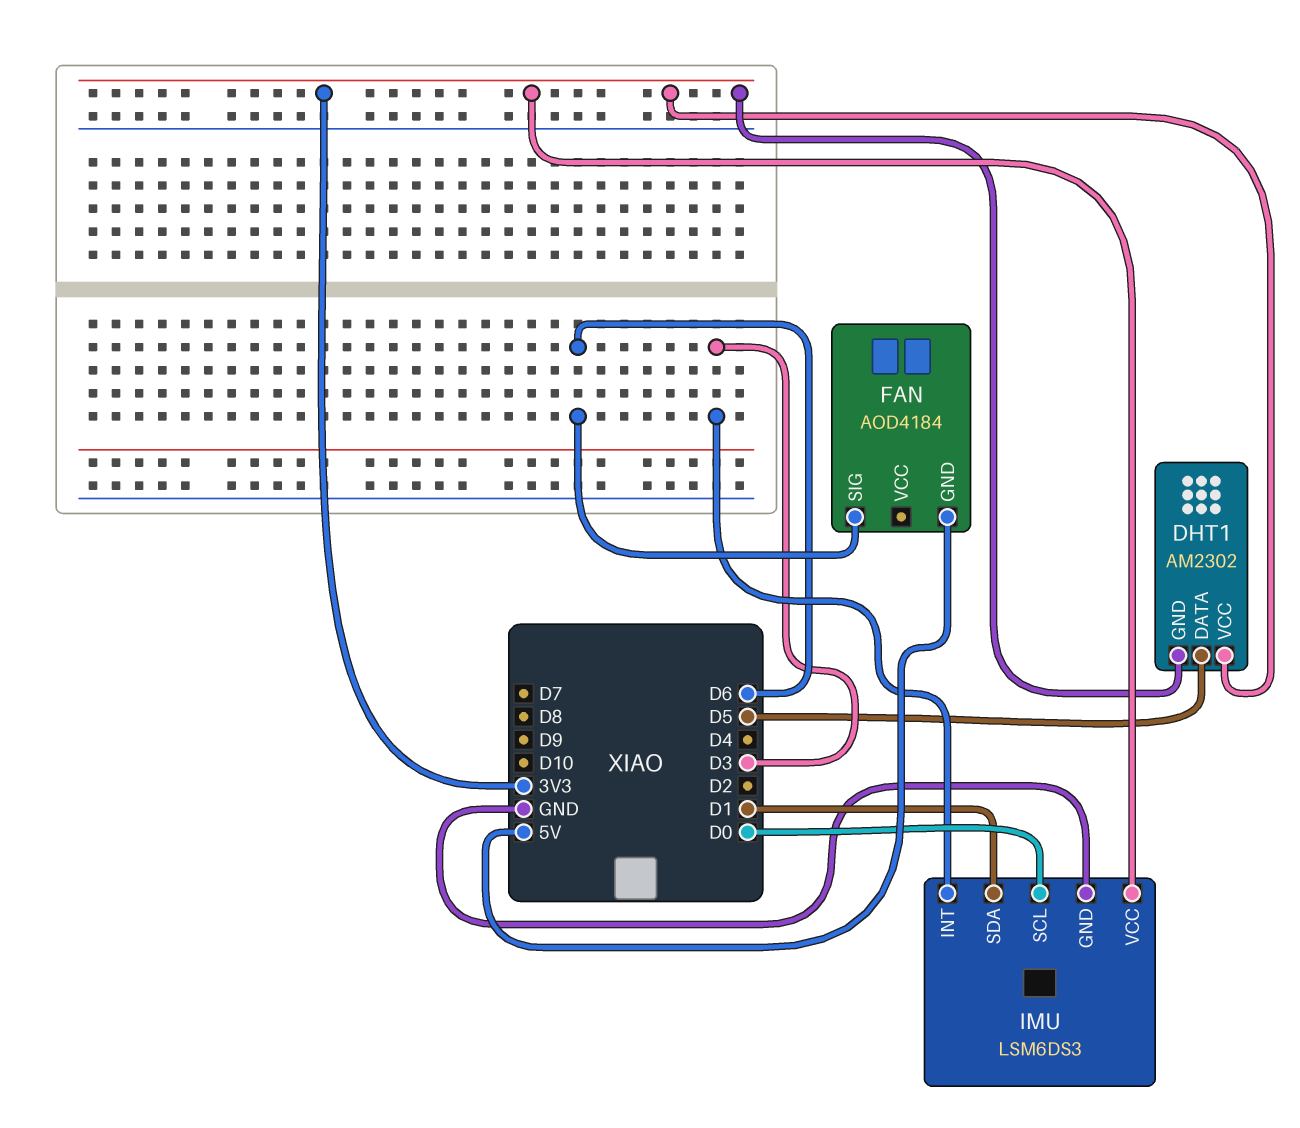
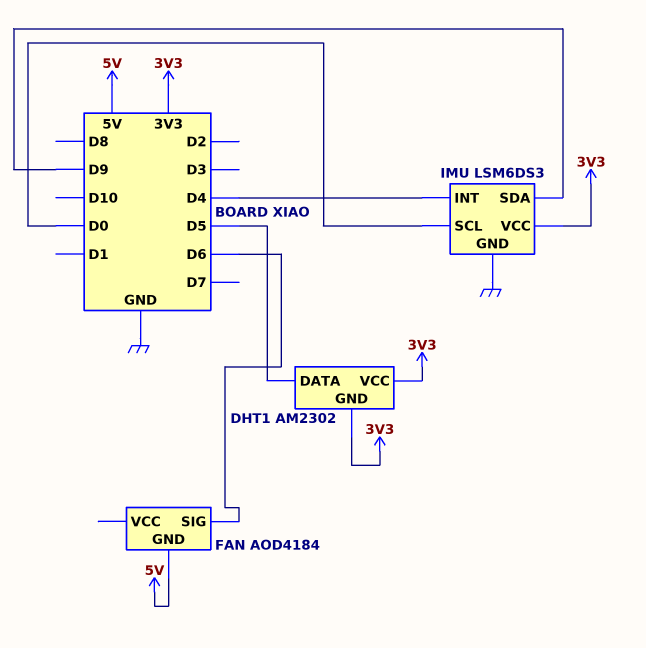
IMU pin INT: D3 -> D4
IMU pin SDA: D1 -> D9

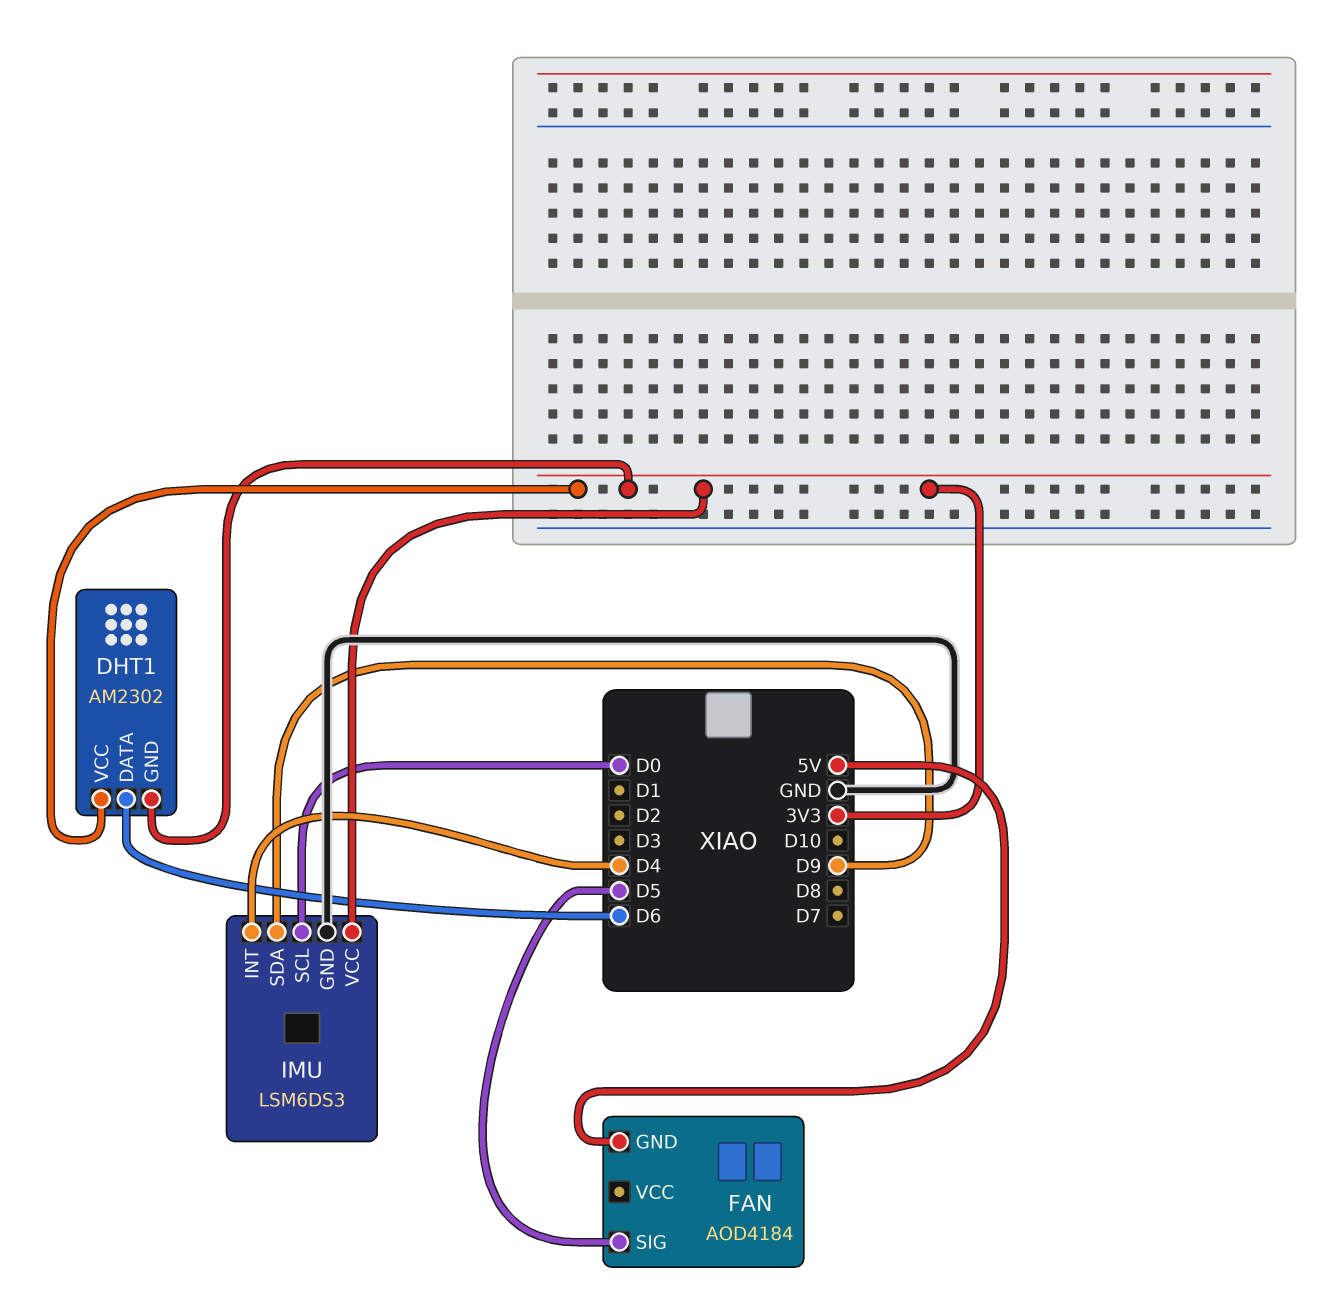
DHT1 pin DATA: D5 -> D6
FAN pin SIG: D6 -> D5

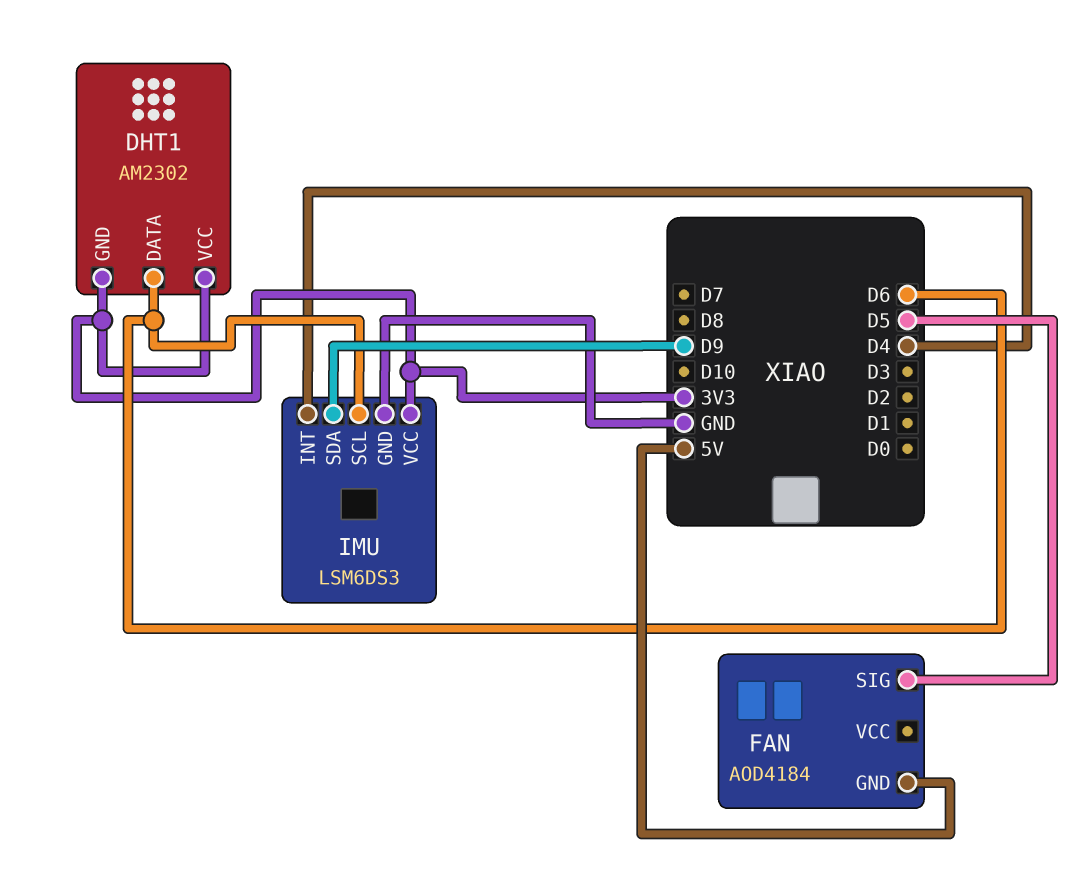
IMU pin SCL: D0 -> D6

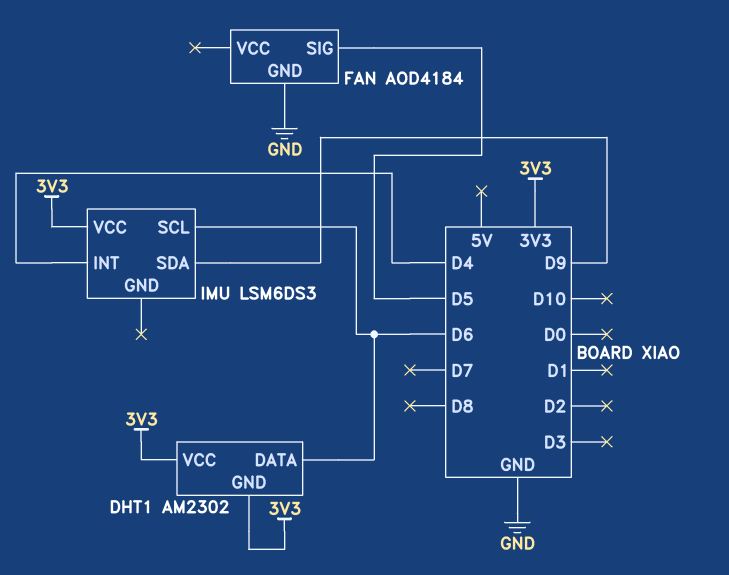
FAN pin GND: 5V -> GND
IMU pin GND: GND -> none

